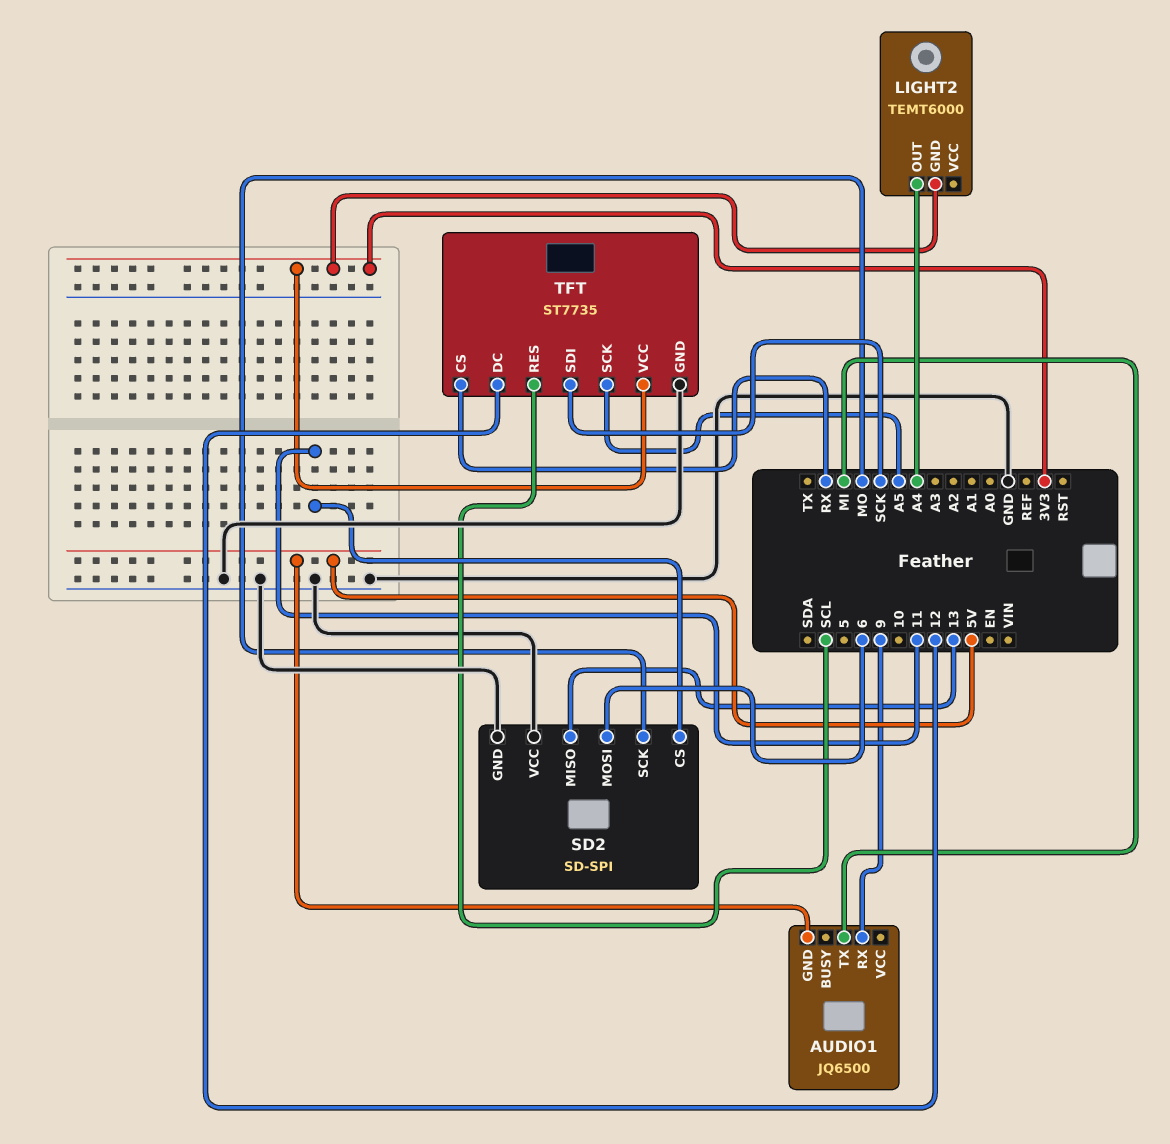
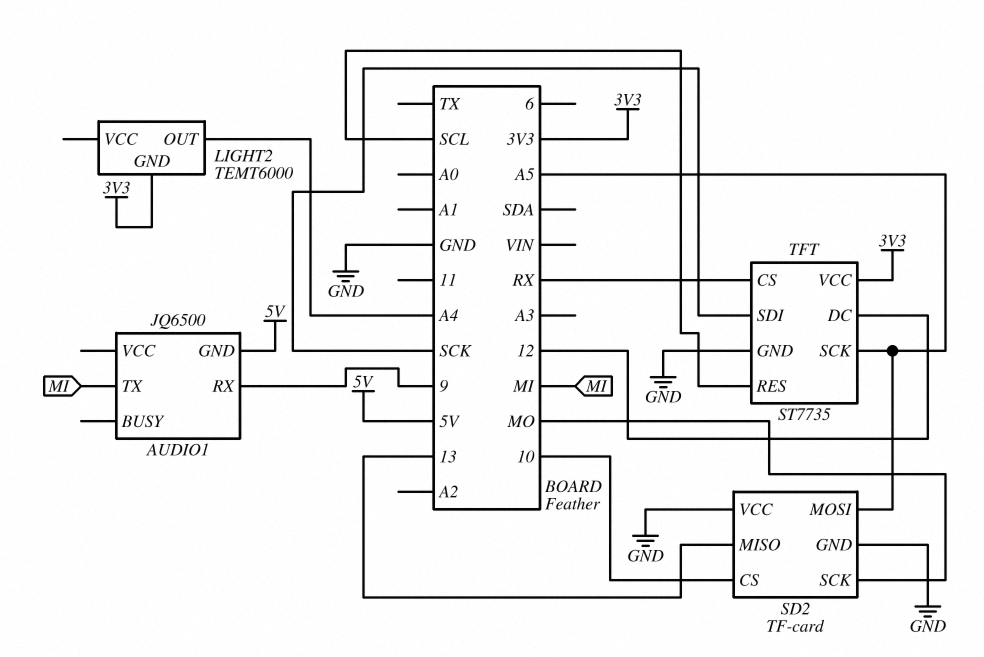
SD2: SD-SPI -> TF-card
SD2 pin CS: 11 -> 10
SD2 pin MOSI: 6 -> A5

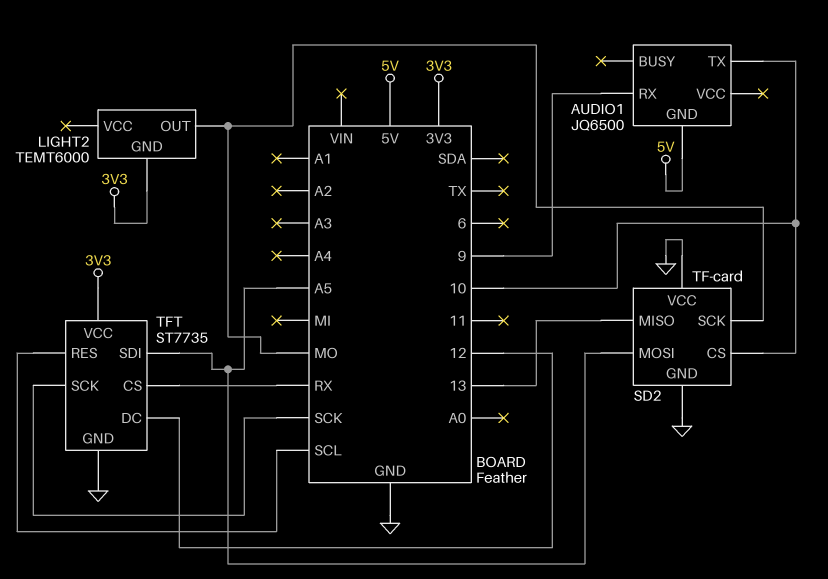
AUDIO1 pin TX: MI -> 10
LIGHT2 pin OUT: A4 -> MO
TFT pin SCK: A5 -> SCK
TFT pin SDI: SCK -> A5

